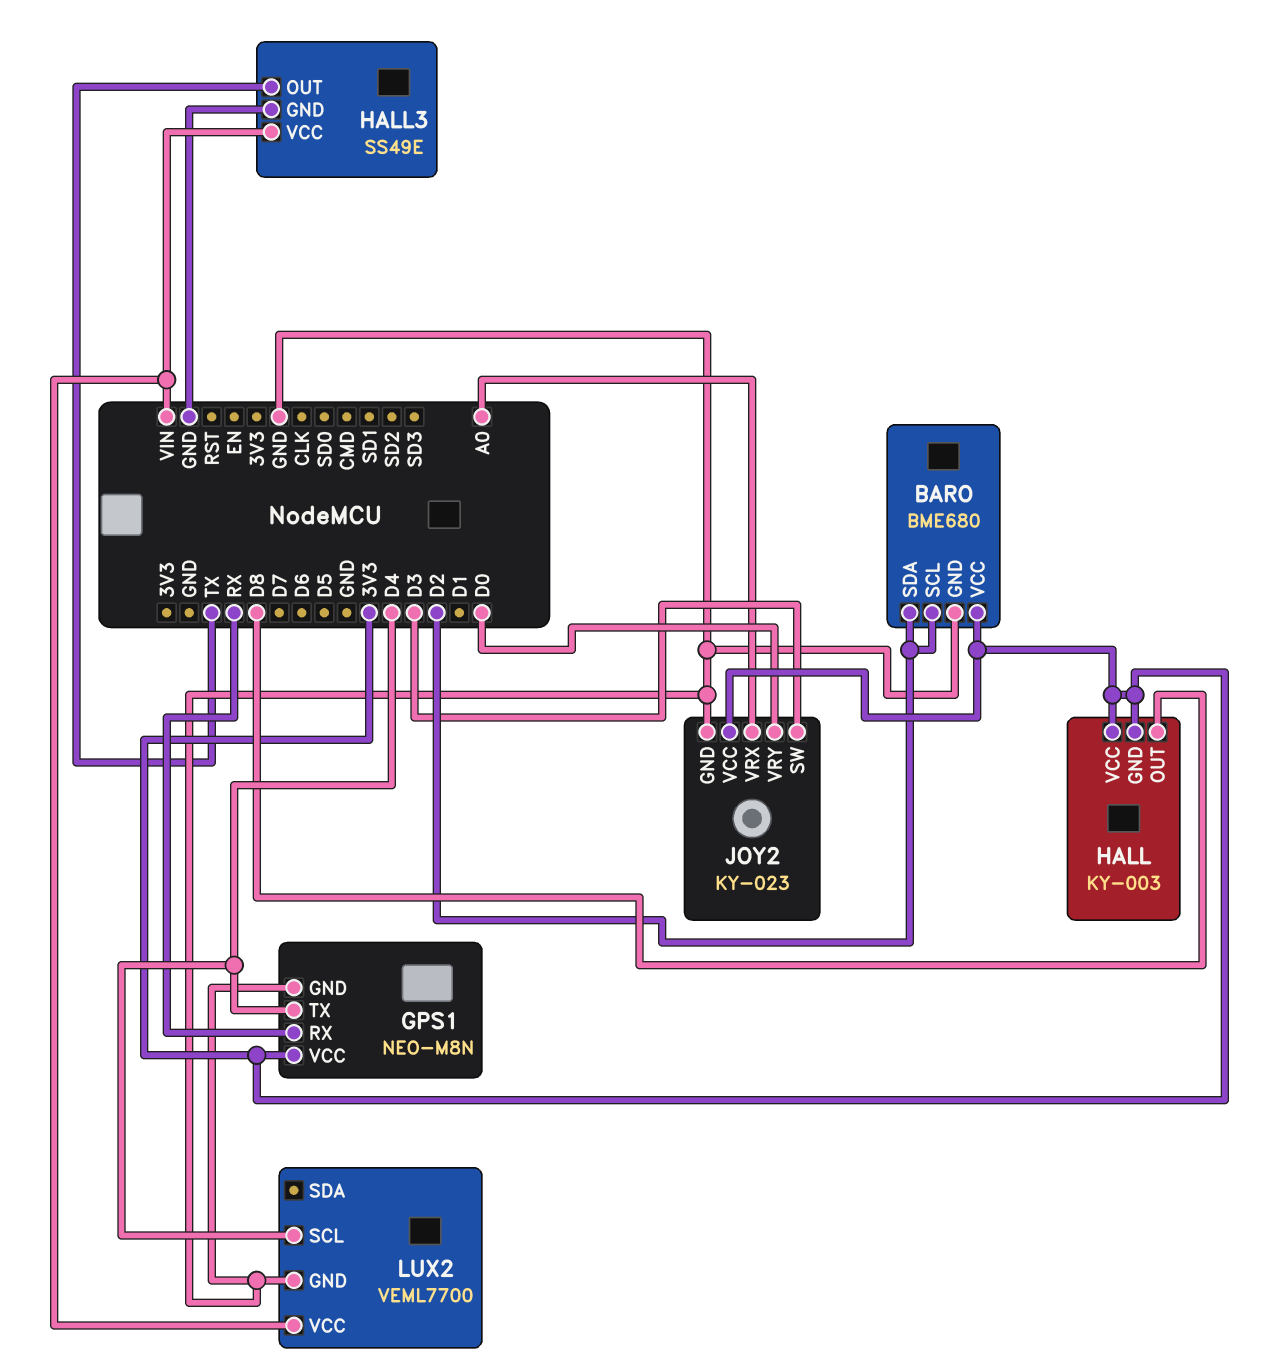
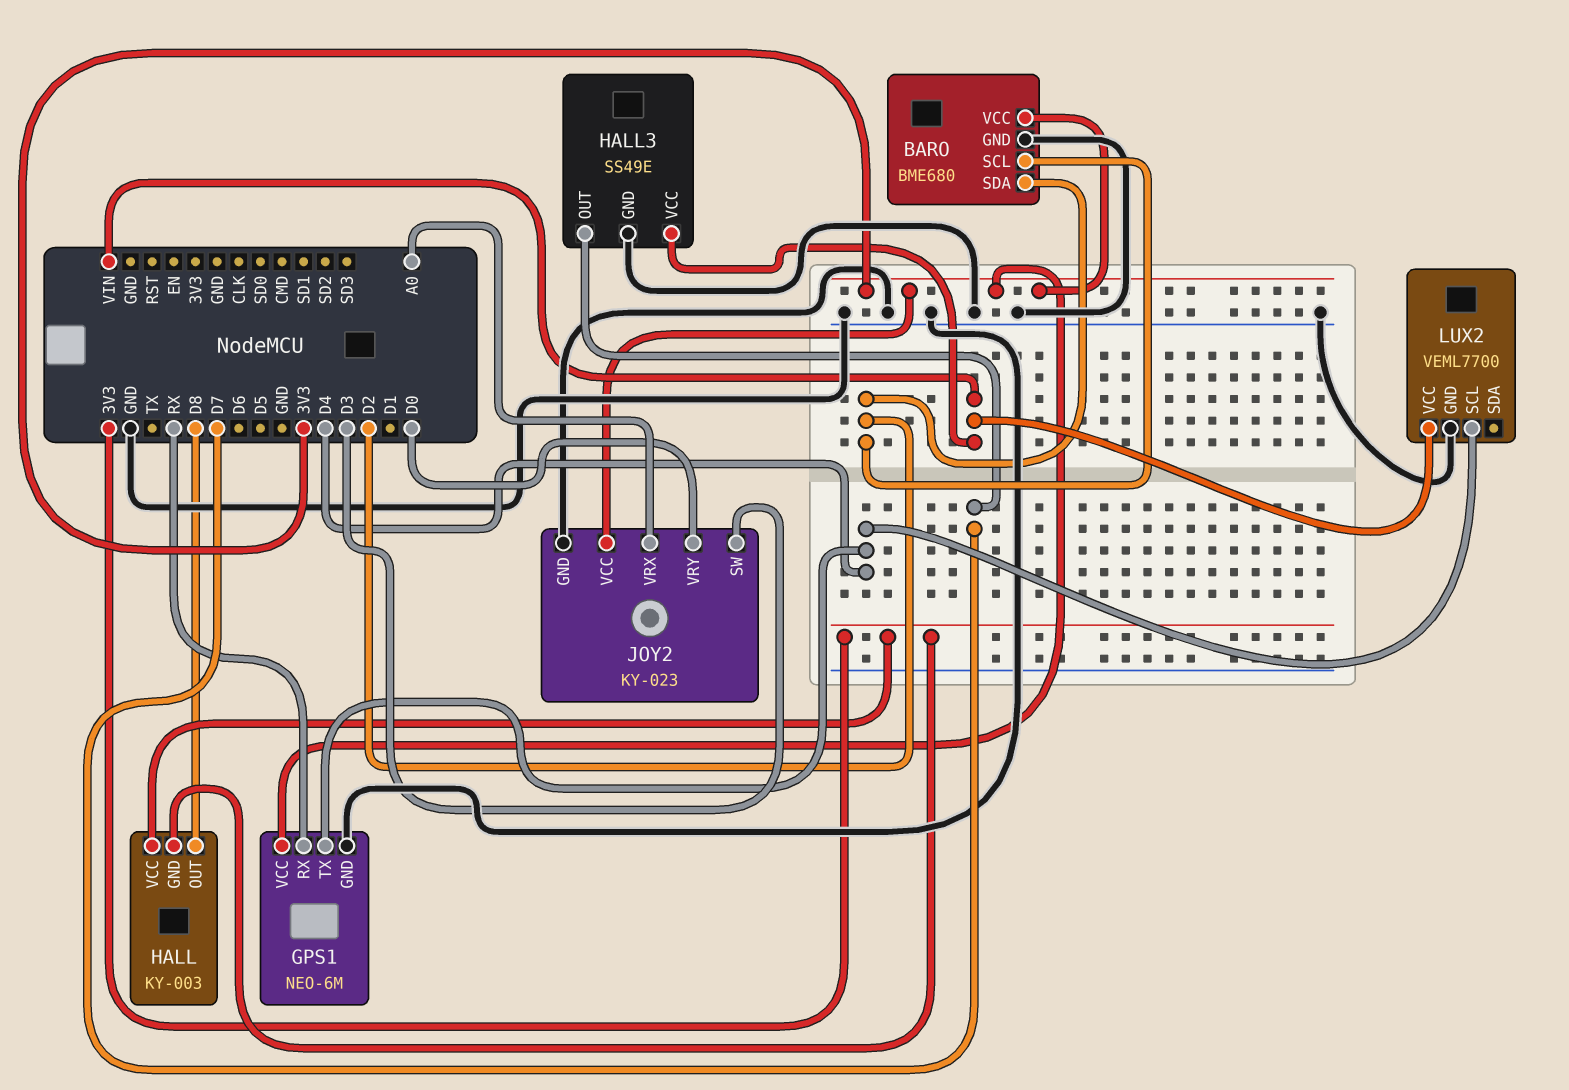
GPS1: NEO-M8N -> NEO-6M
HALL3 pin OUT: TX -> D7

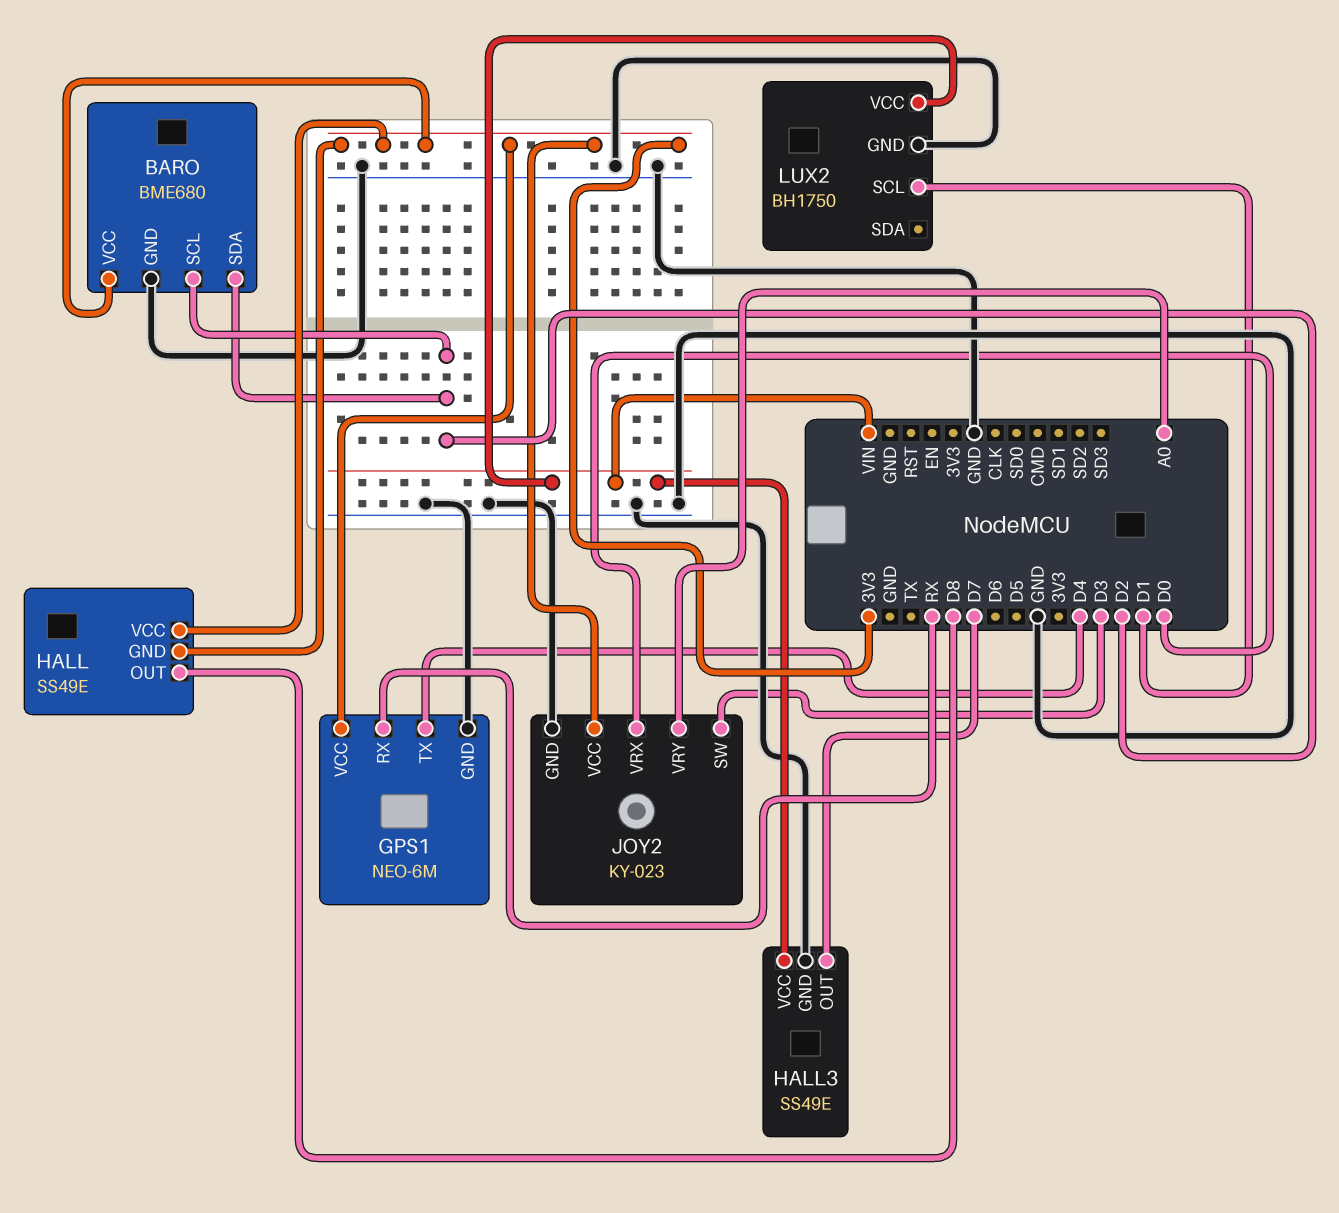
HALL: KY-003 -> SS49E
JOY2 pin VRX: A0 -> D0
JOY2 pin VRY: D0 -> A0
LUX2: VEML7700 -> BH1750
LUX2 pin SCL: D4 -> D1

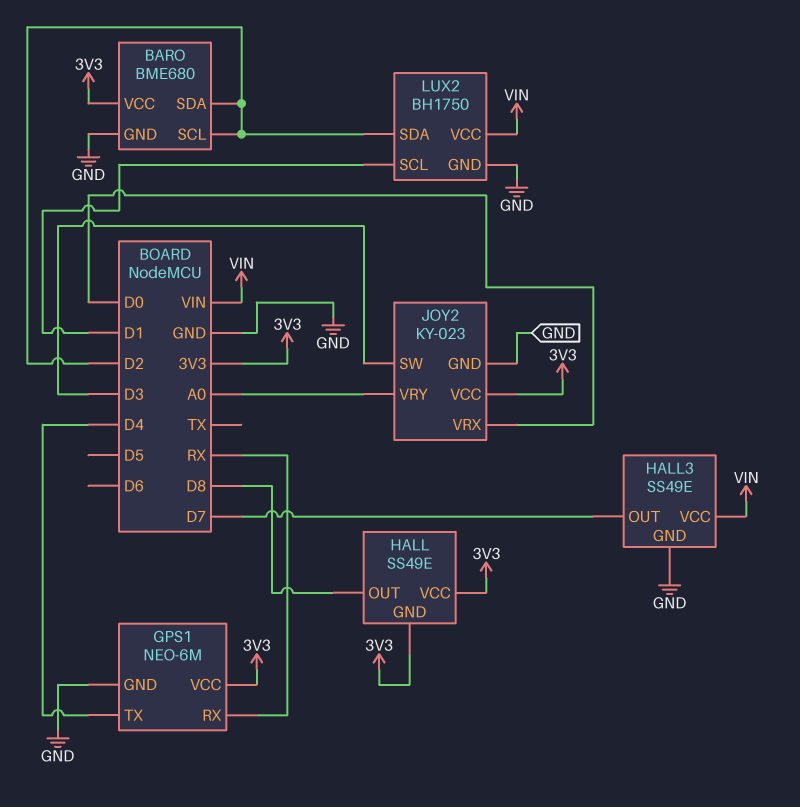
LUX2 pin SDA: none -> D2

